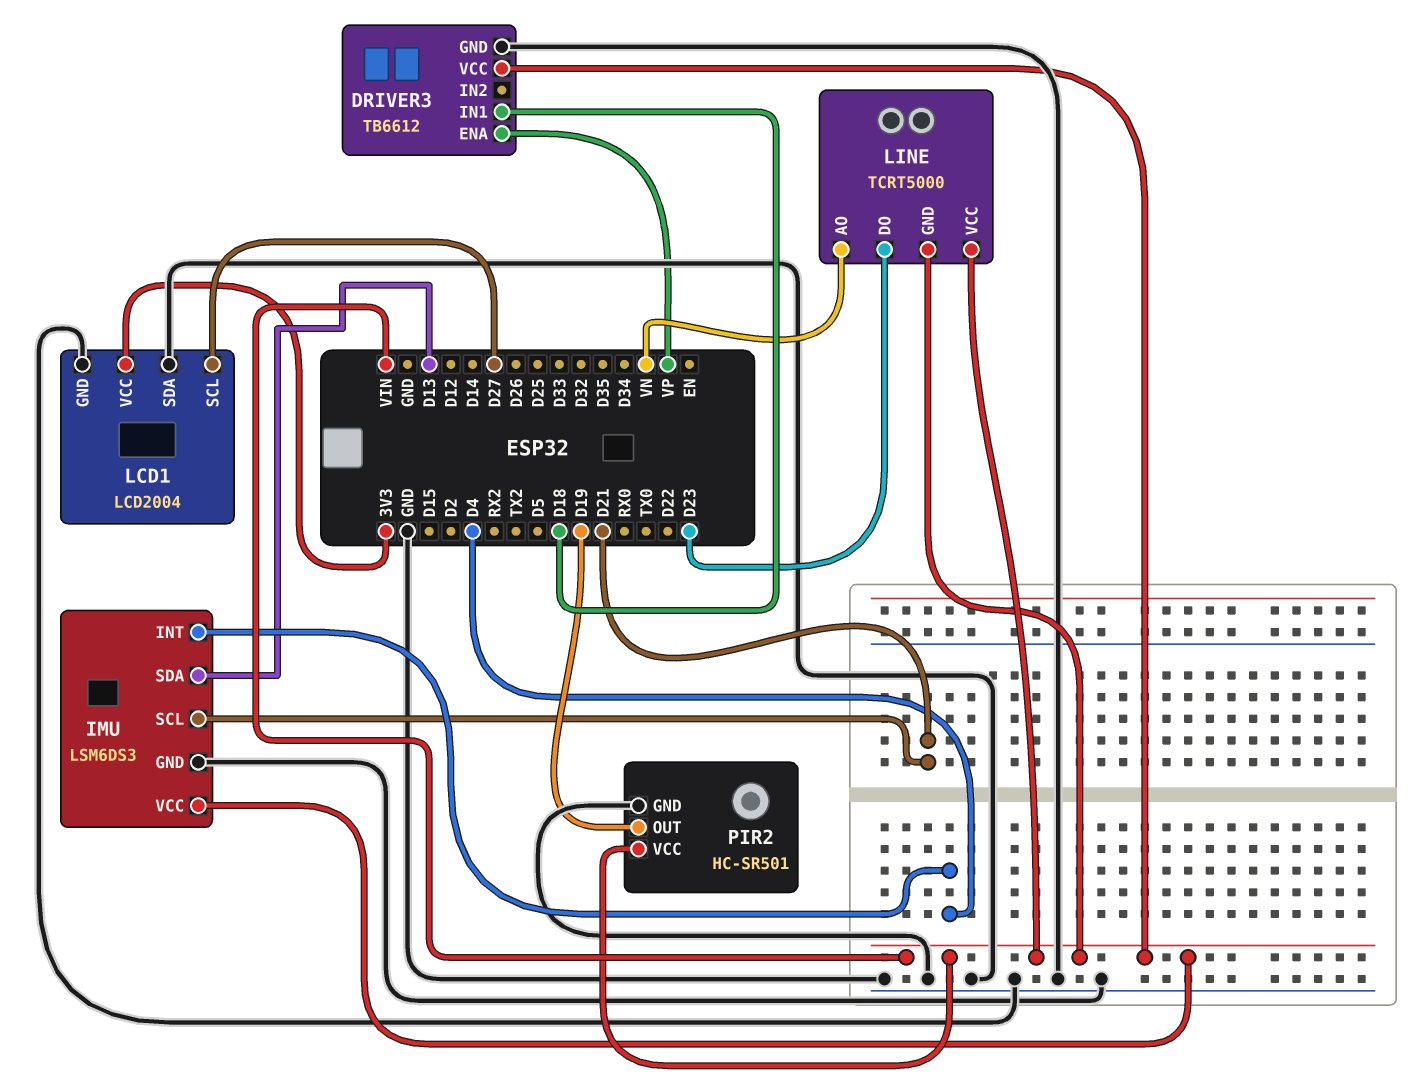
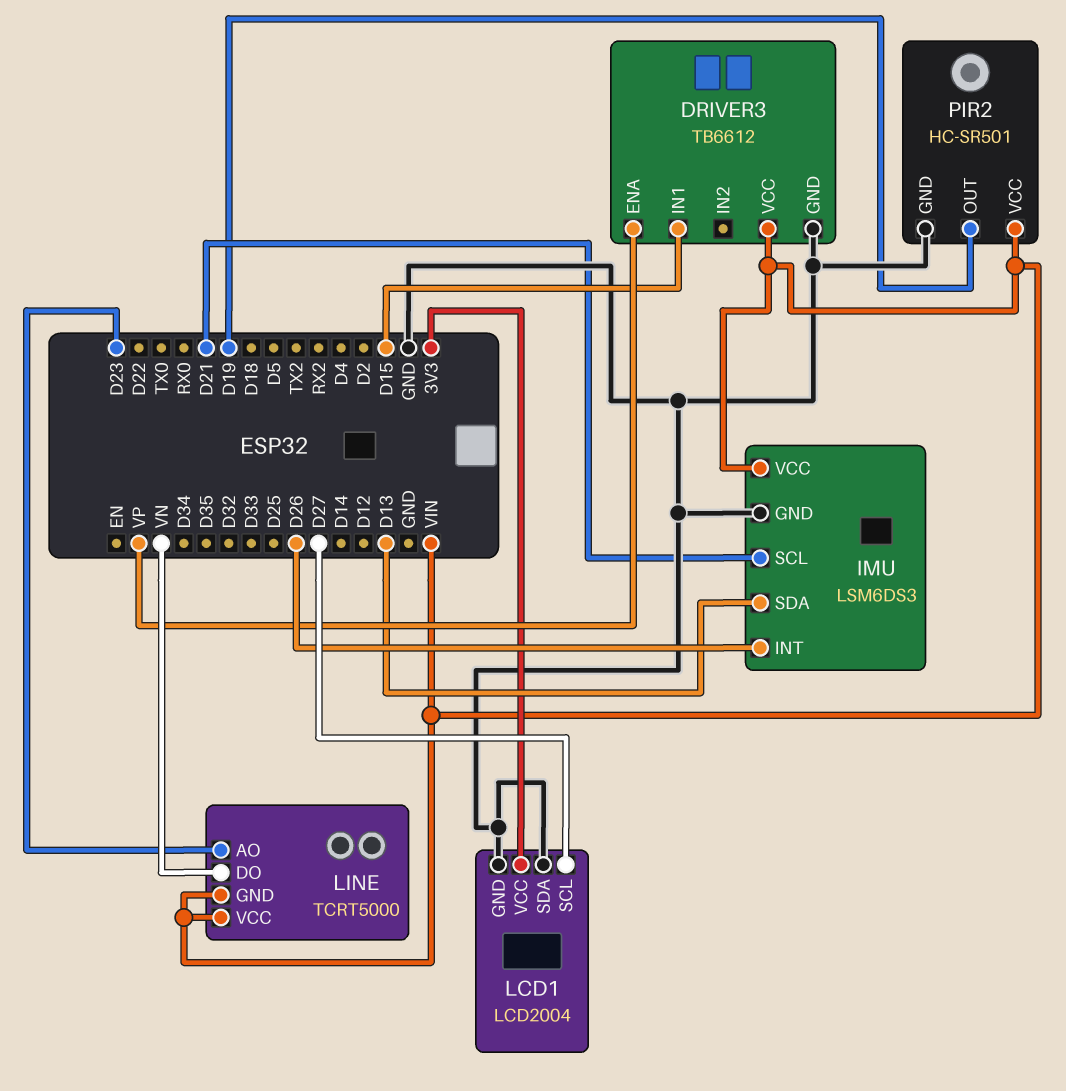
DRIVER3 pin IN1: D18 -> D15
IMU pin INT: D4 -> D26
LINE pin AO: VN -> D23
LINE pin DO: D23 -> VN

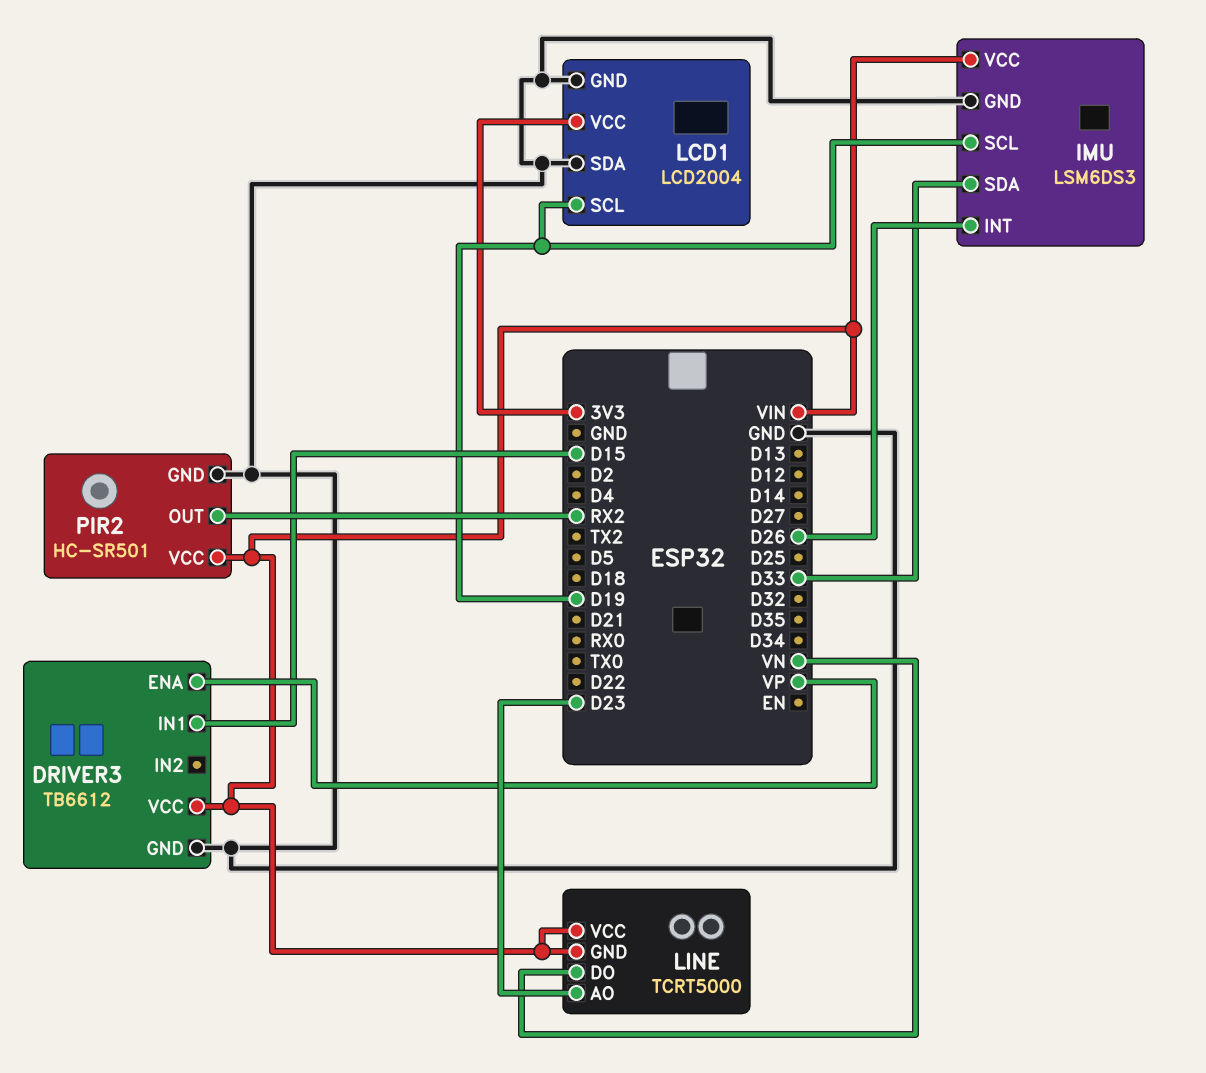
IMU pin SCL: D21 -> D19
IMU pin SDA: D13 -> D33
LCD1 pin SCL: D27 -> D19
PIR2 pin OUT: D19 -> RX2

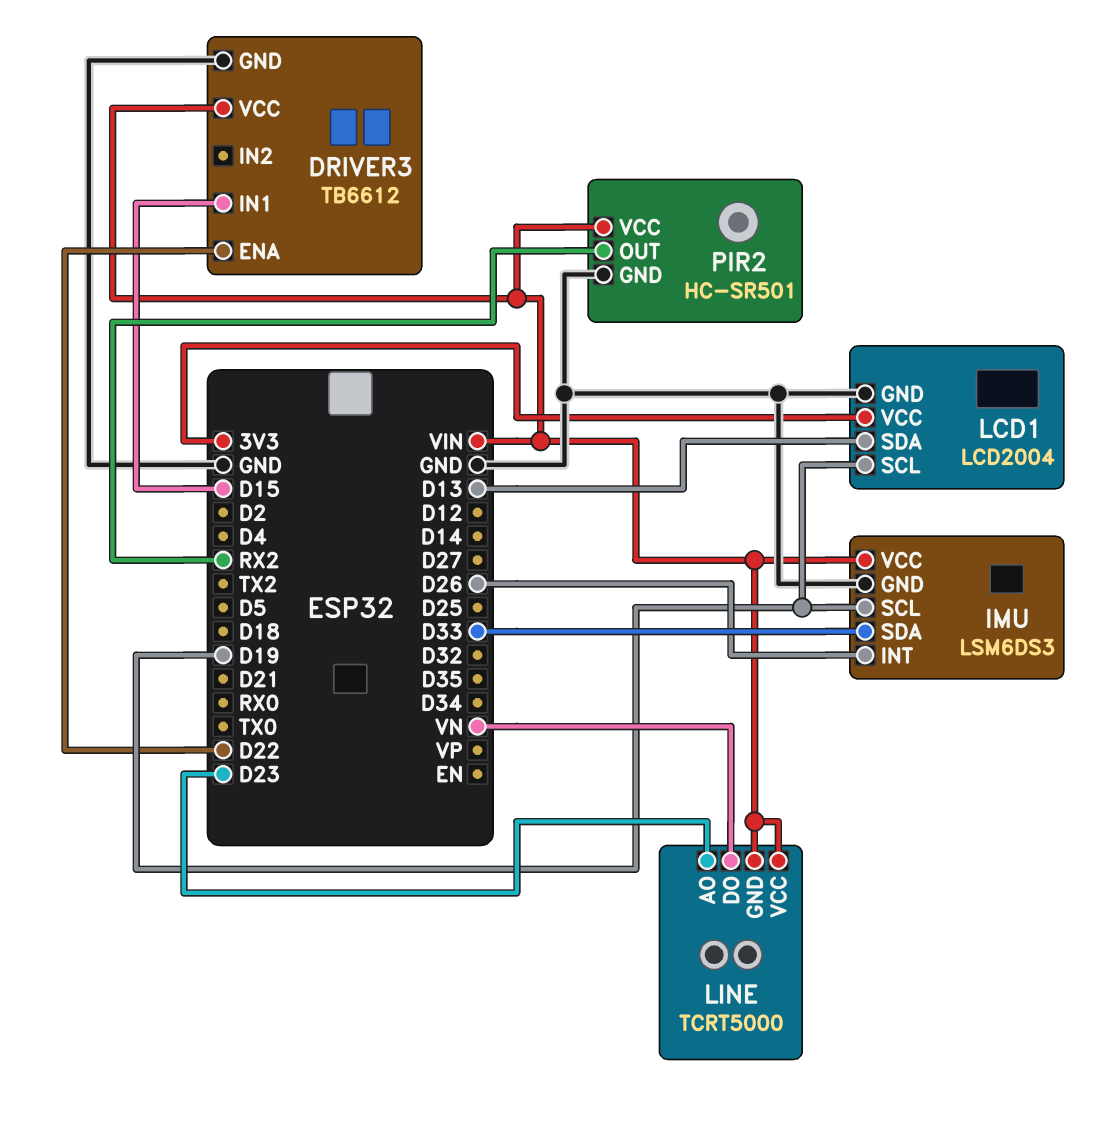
DRIVER3 pin ENA: VP -> D22
LCD1 pin SDA: GND -> D13

